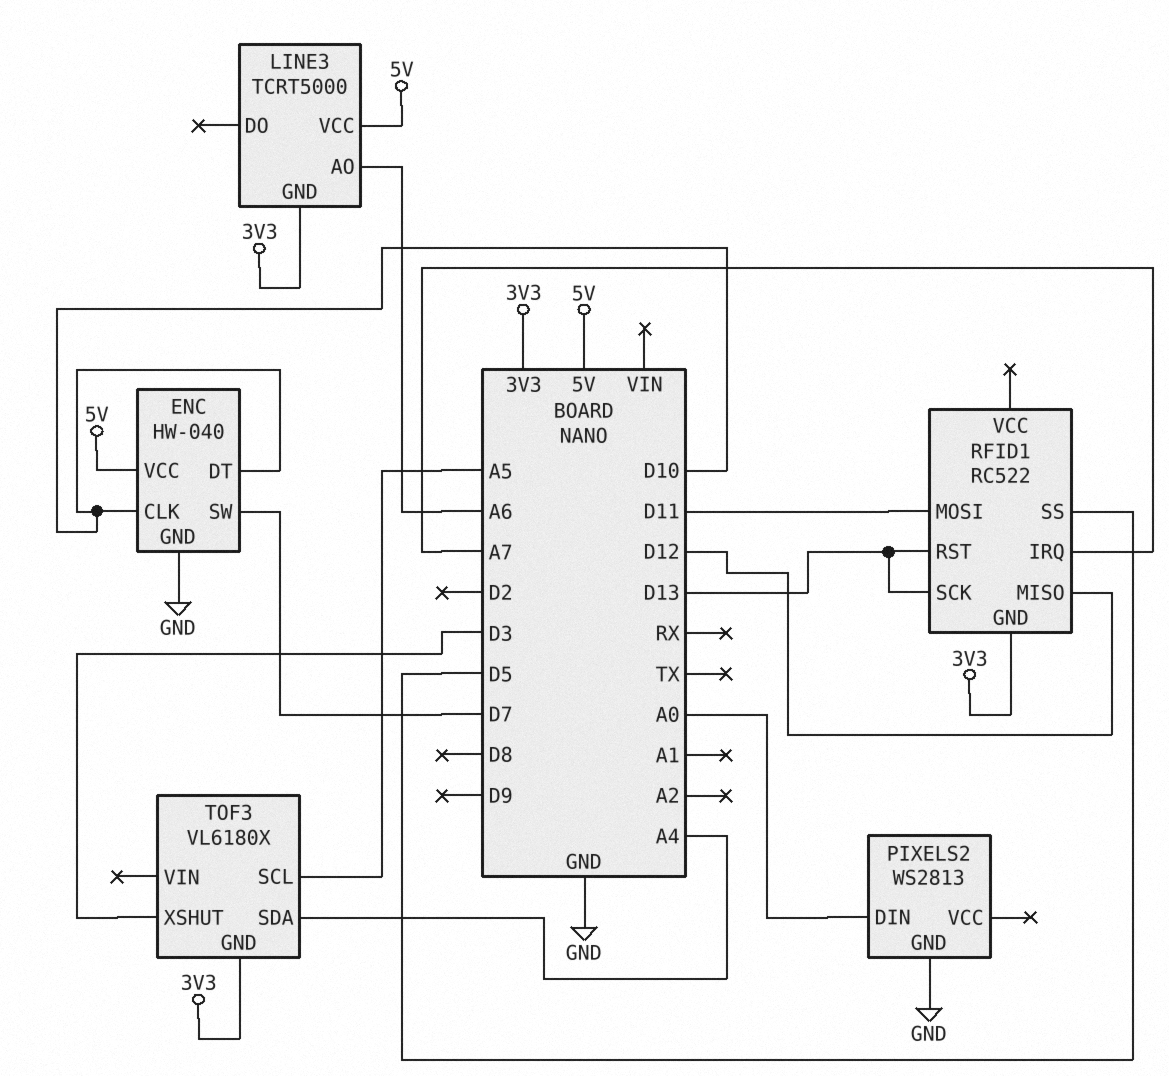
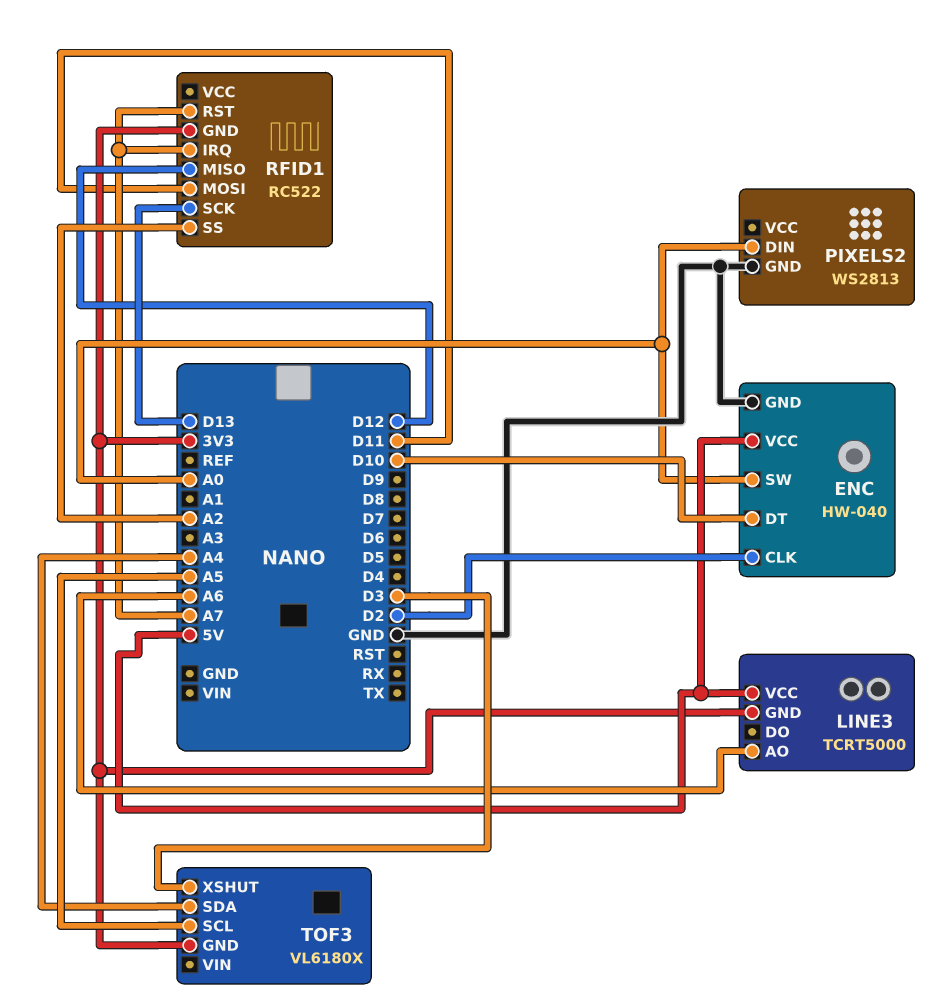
ENC pin CLK: D10 -> D2
ENC pin SW: D7 -> A0
RFID1 pin RST: D13 -> A7
RFID1 pin SS: D5 -> A2

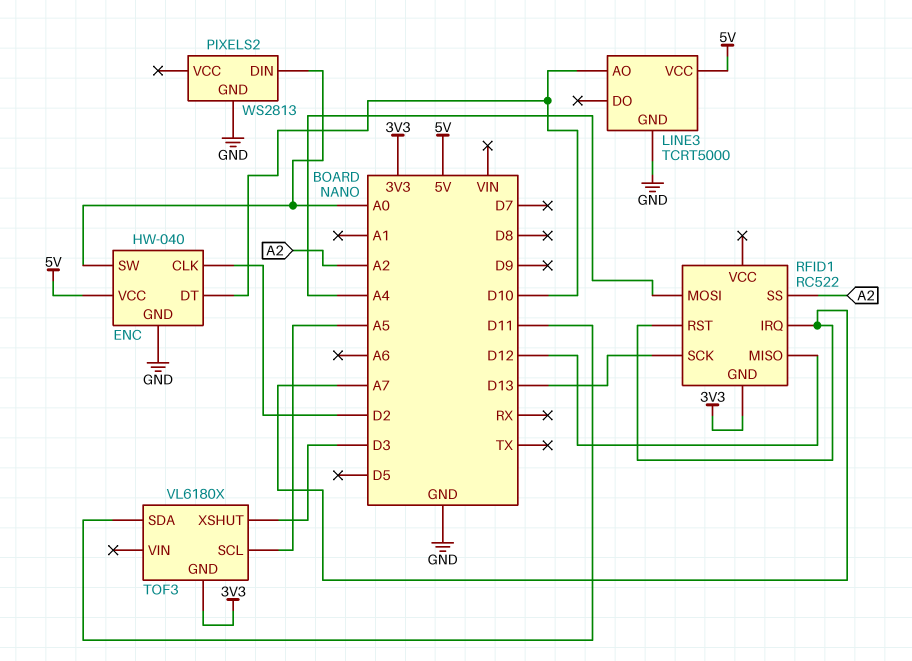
LINE3 pin AO: A6 -> D10
LINE3 pin GND: 3V3 -> GND
RFID1 pin MOSI: D11 -> A4
TOF3 pin SDA: A4 -> D11

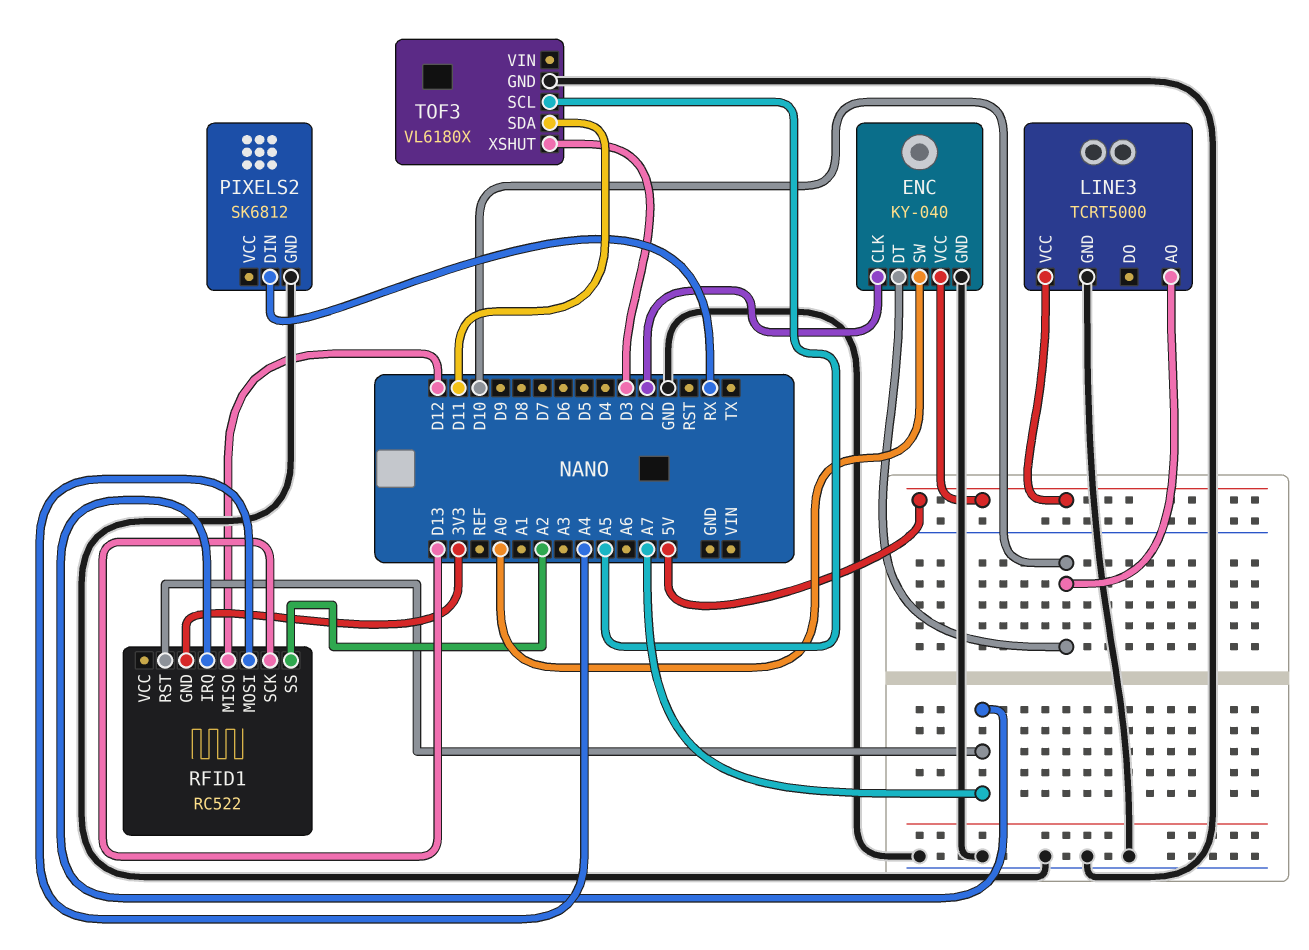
ENC: HW-040 -> KY-040
PIXELS2: WS2813 -> SK6812
PIXELS2 pin DIN: A0 -> RX
TOF3 pin GND: 3V3 -> GND

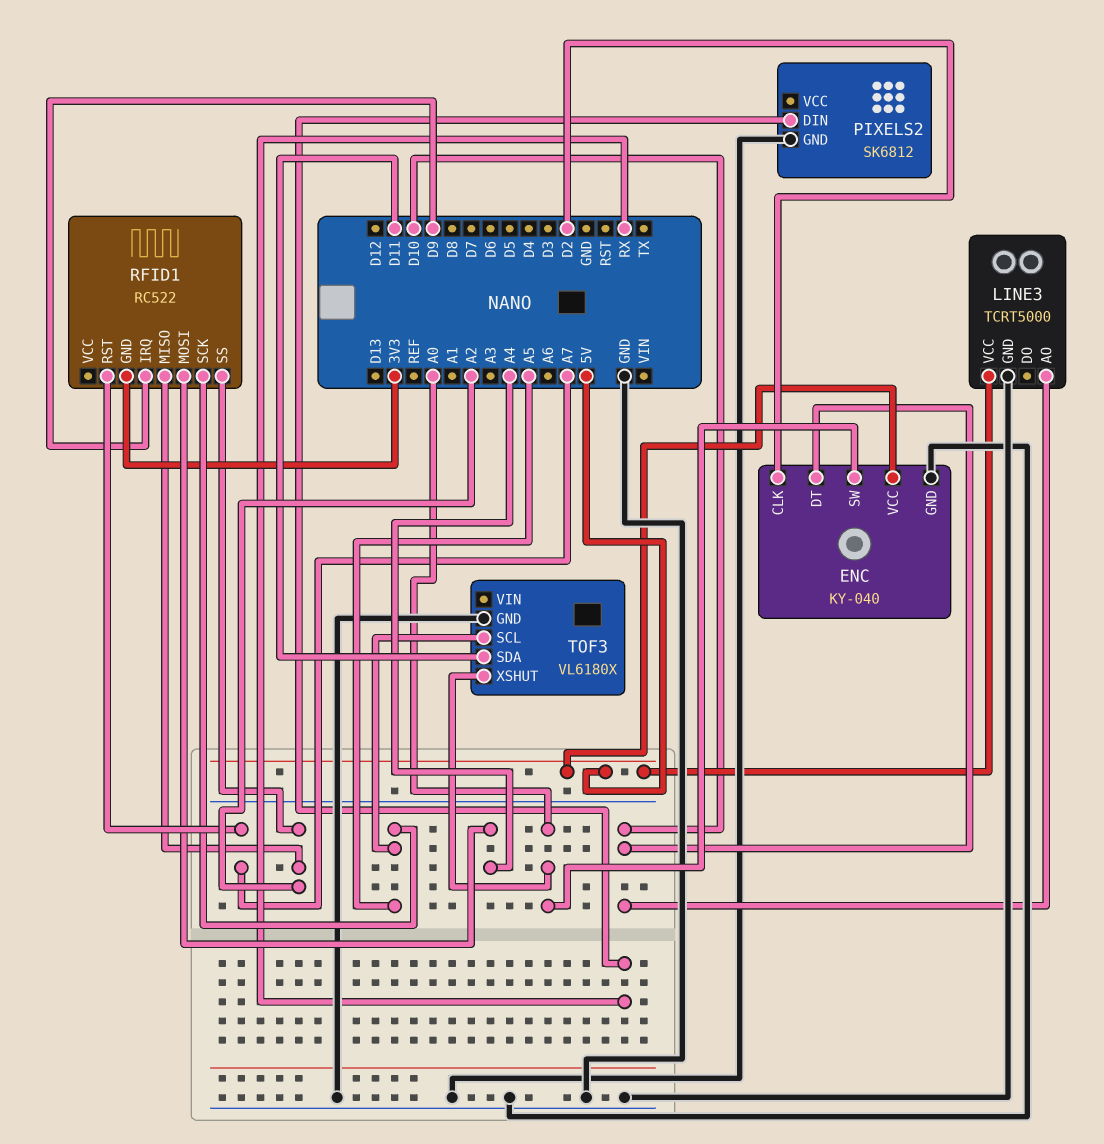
RFID1 pin IRQ: A7 -> D9
RFID1 pin MISO: D12 -> A2
RFID1 pin SCK: D13 -> A5
TOF3 pin XSHUT: D3 -> A0

